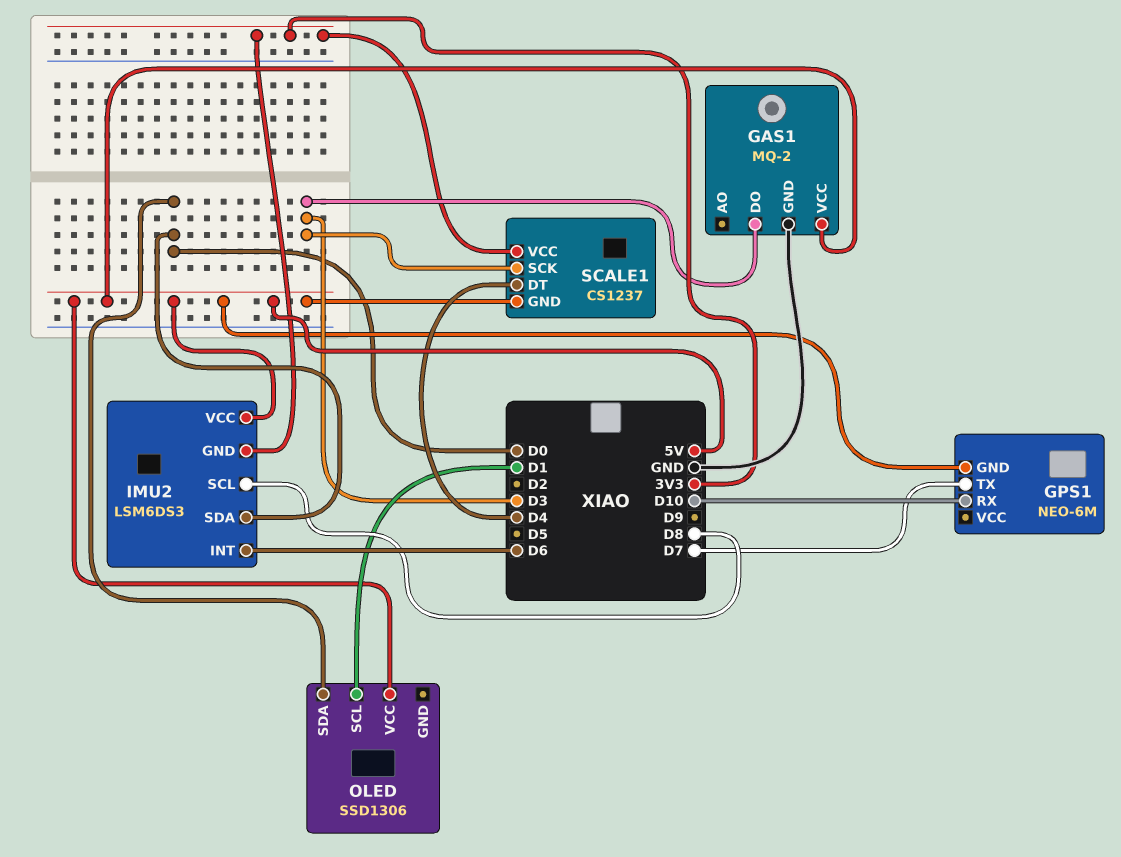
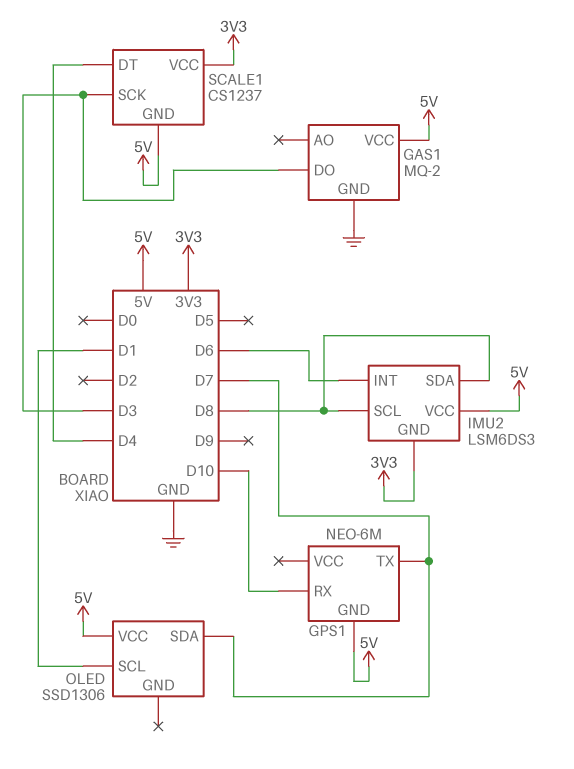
IMU2 pin SDA: D0 -> D8
OLED pin SDA: D0 -> D7

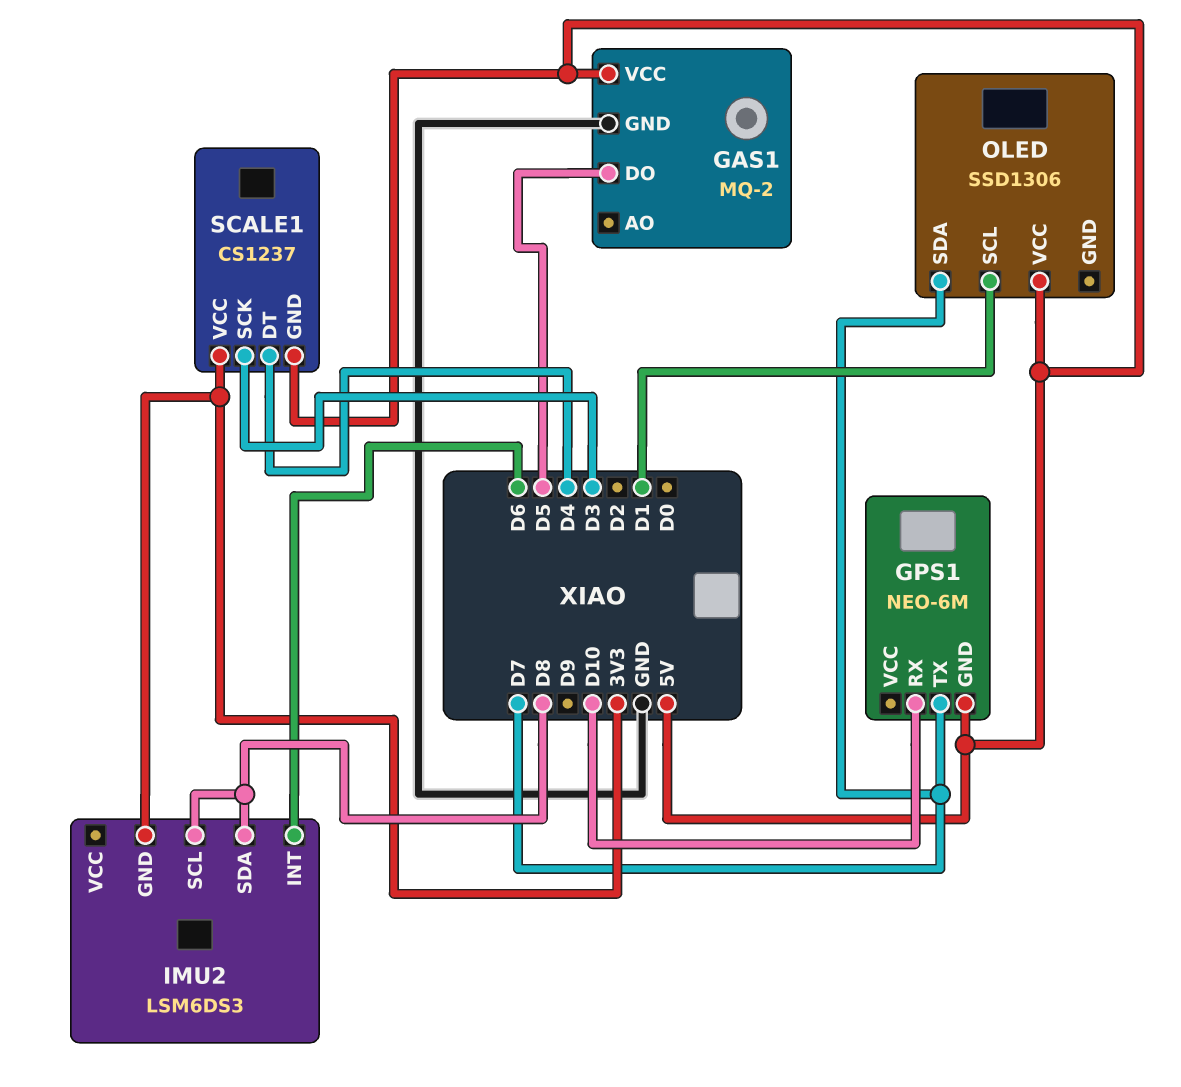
GAS1 pin DO: D3 -> D5
IMU2 pin VCC: 5V -> none

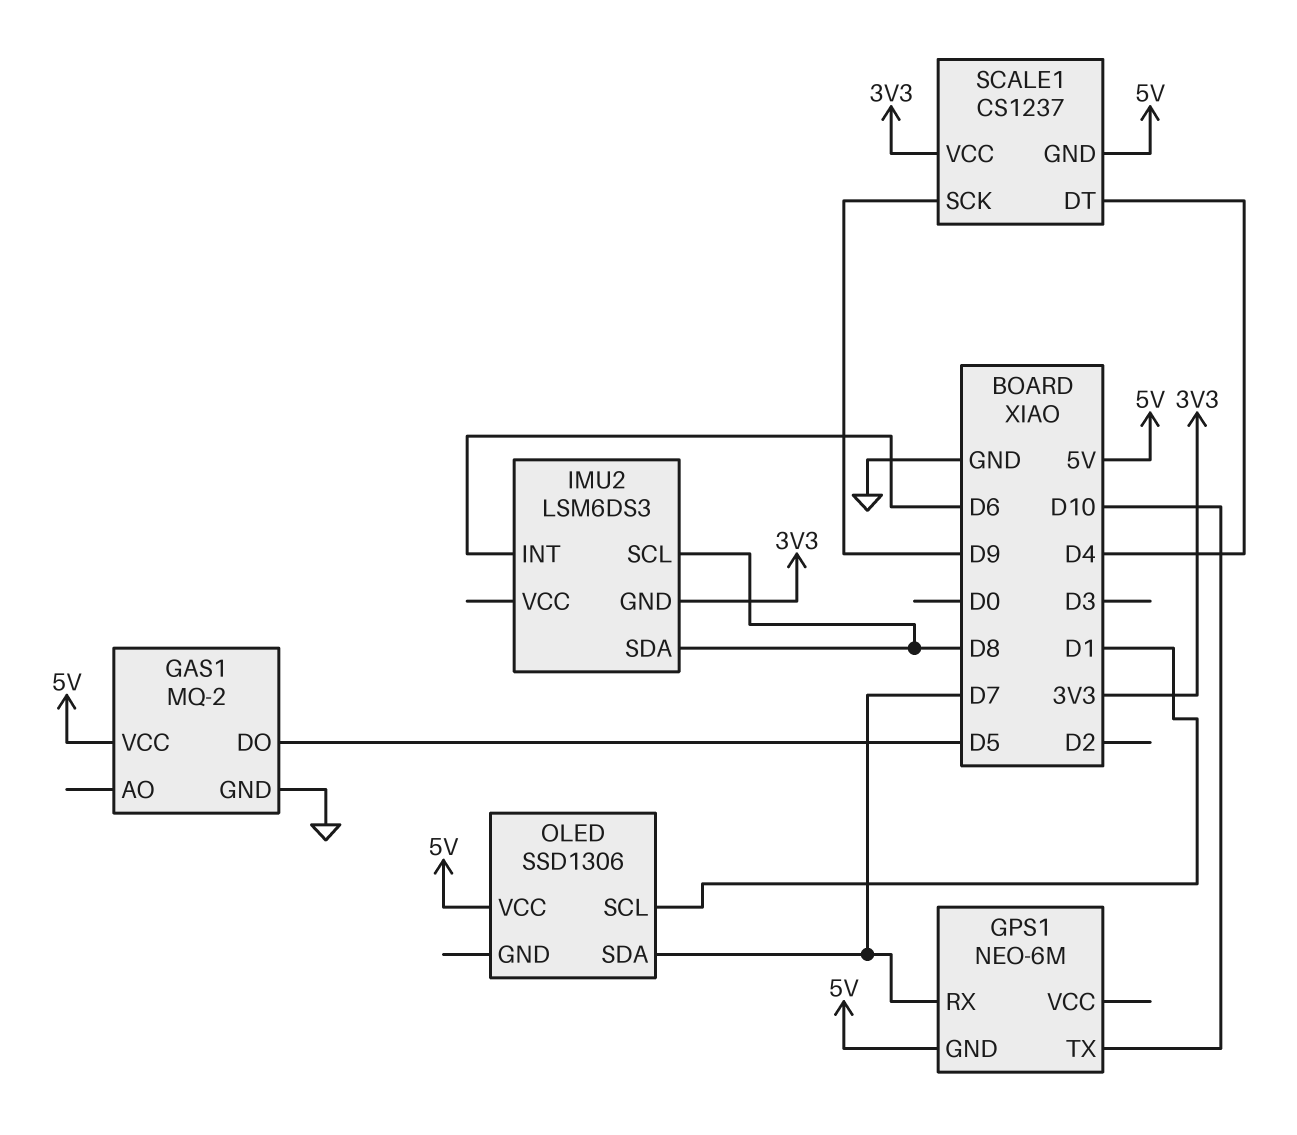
GPS1 pin RX: D10 -> D7
GPS1 pin TX: D7 -> D10
SCALE1 pin SCK: D3 -> D9

